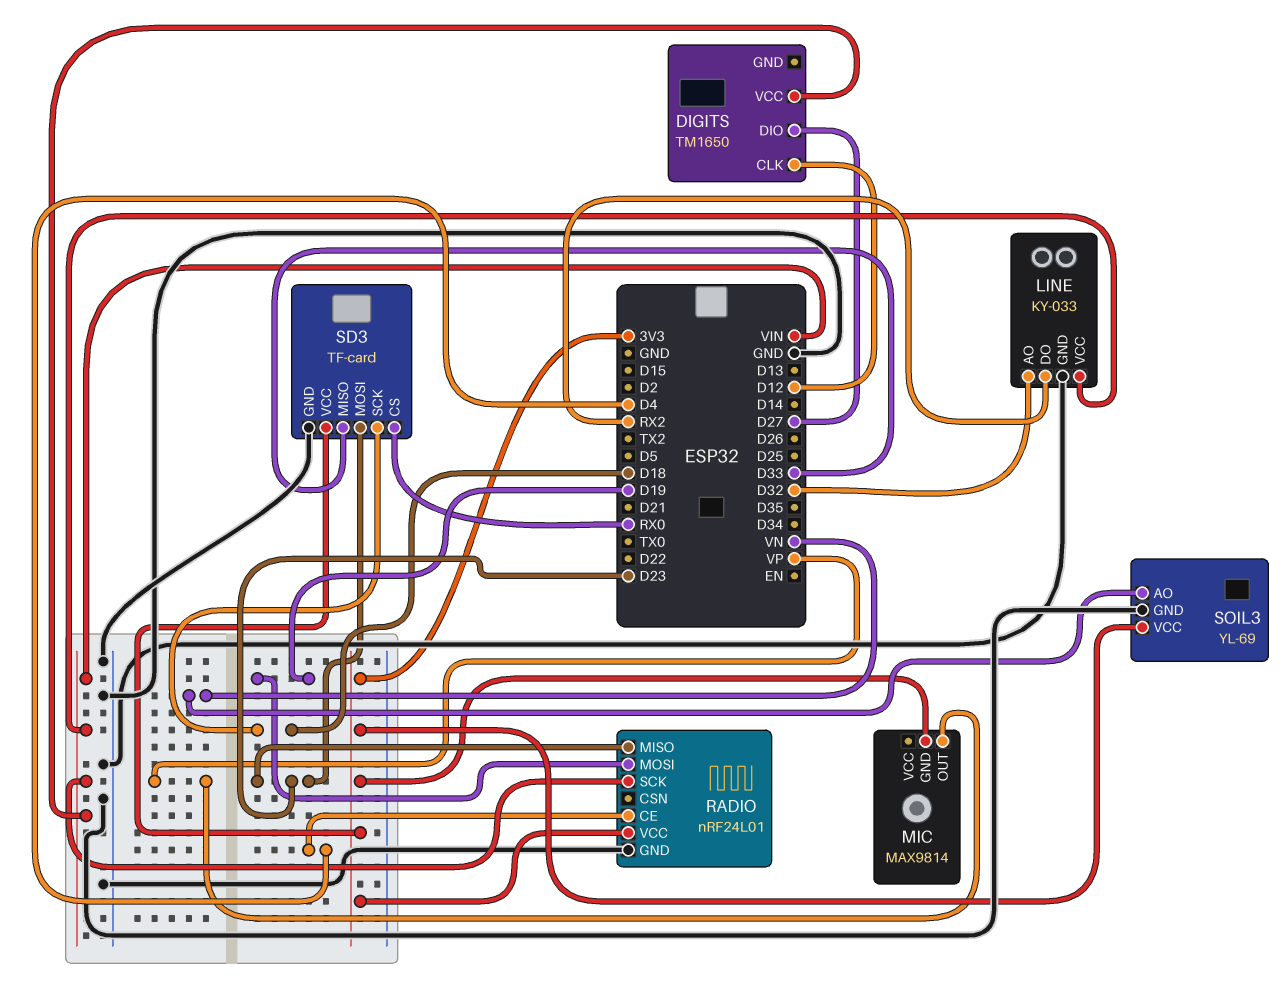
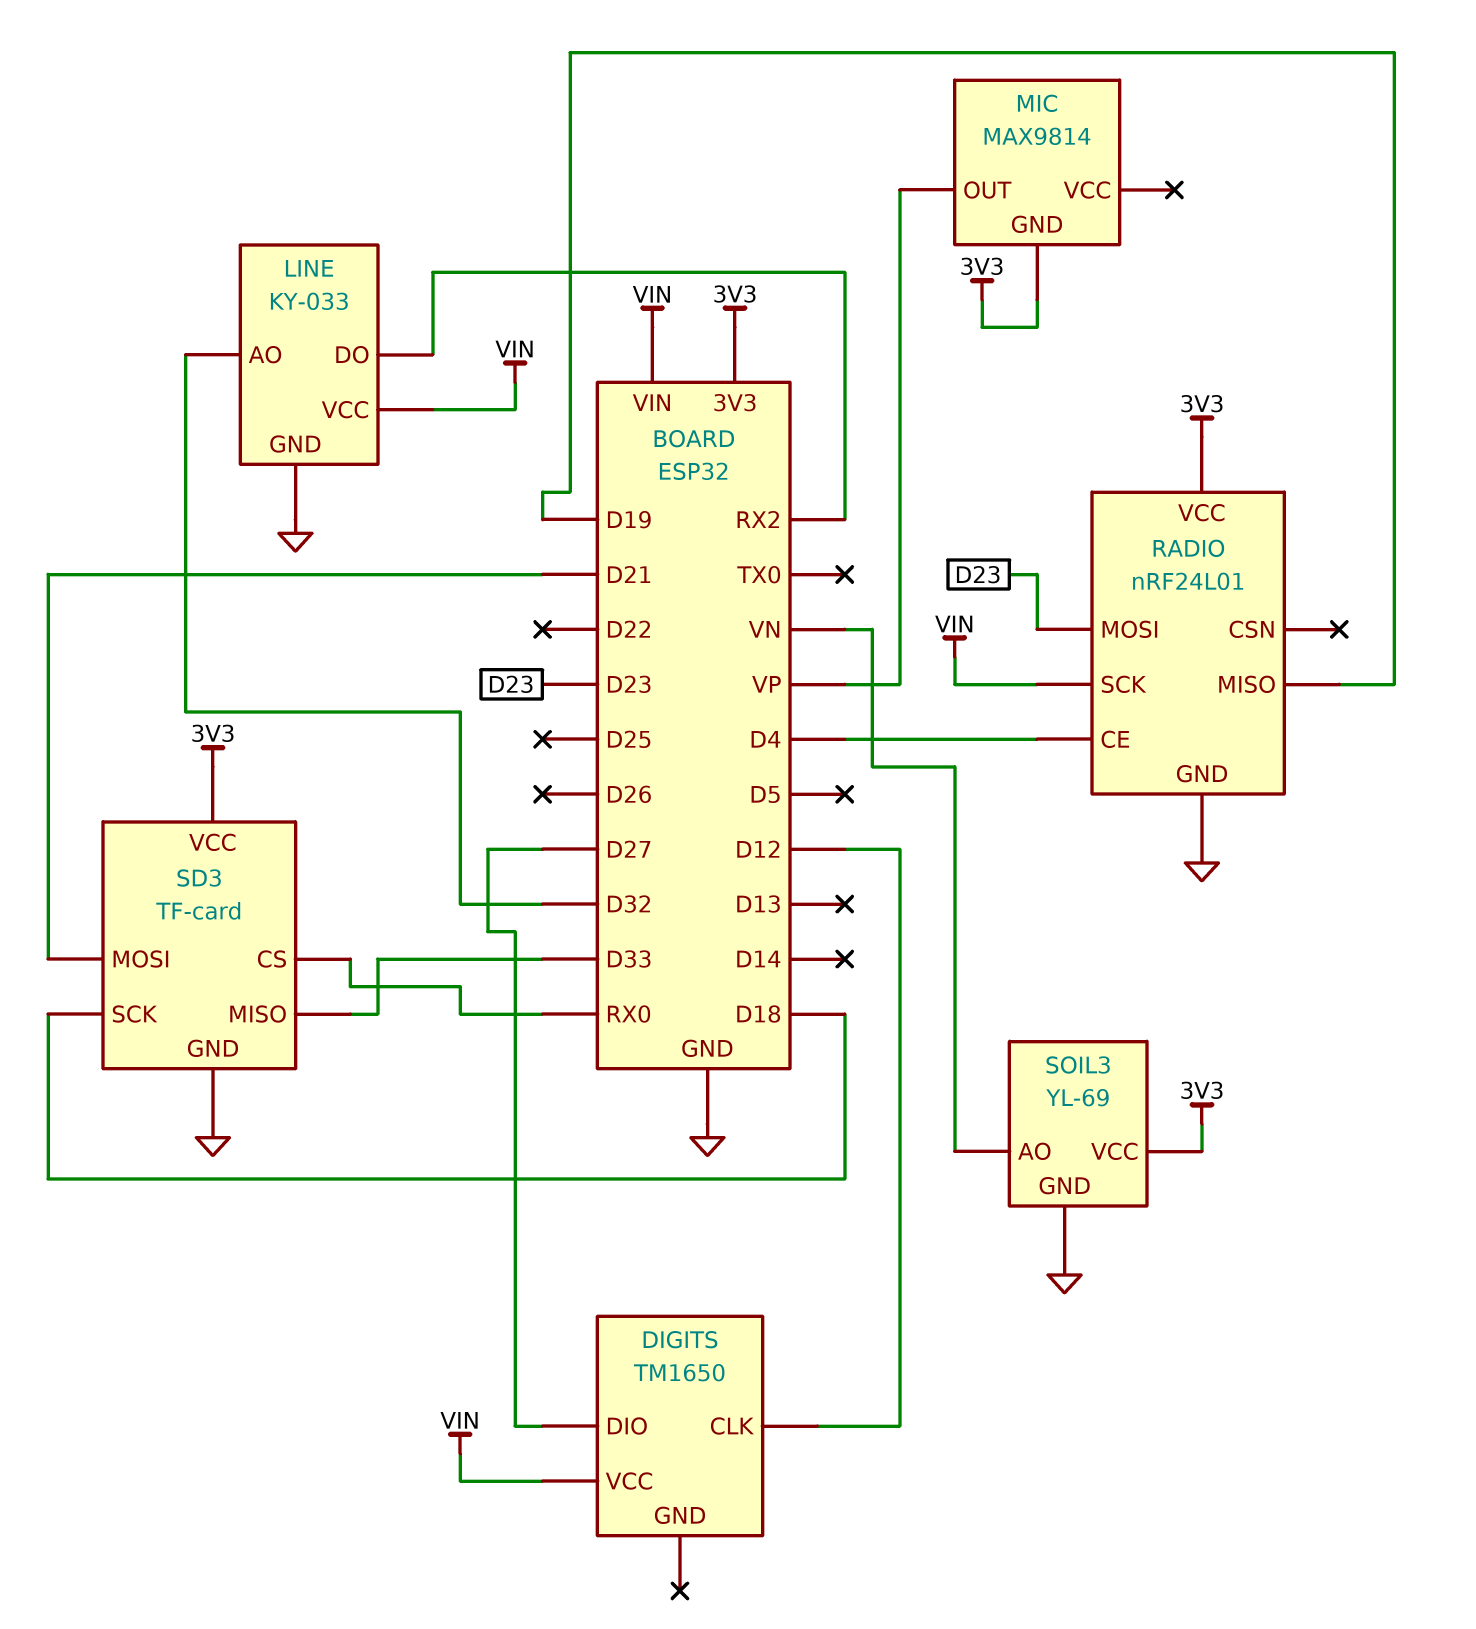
RADIO pin MISO: D23 -> D19
RADIO pin MOSI: D19 -> D23
SD3 pin MOSI: D23 -> D21

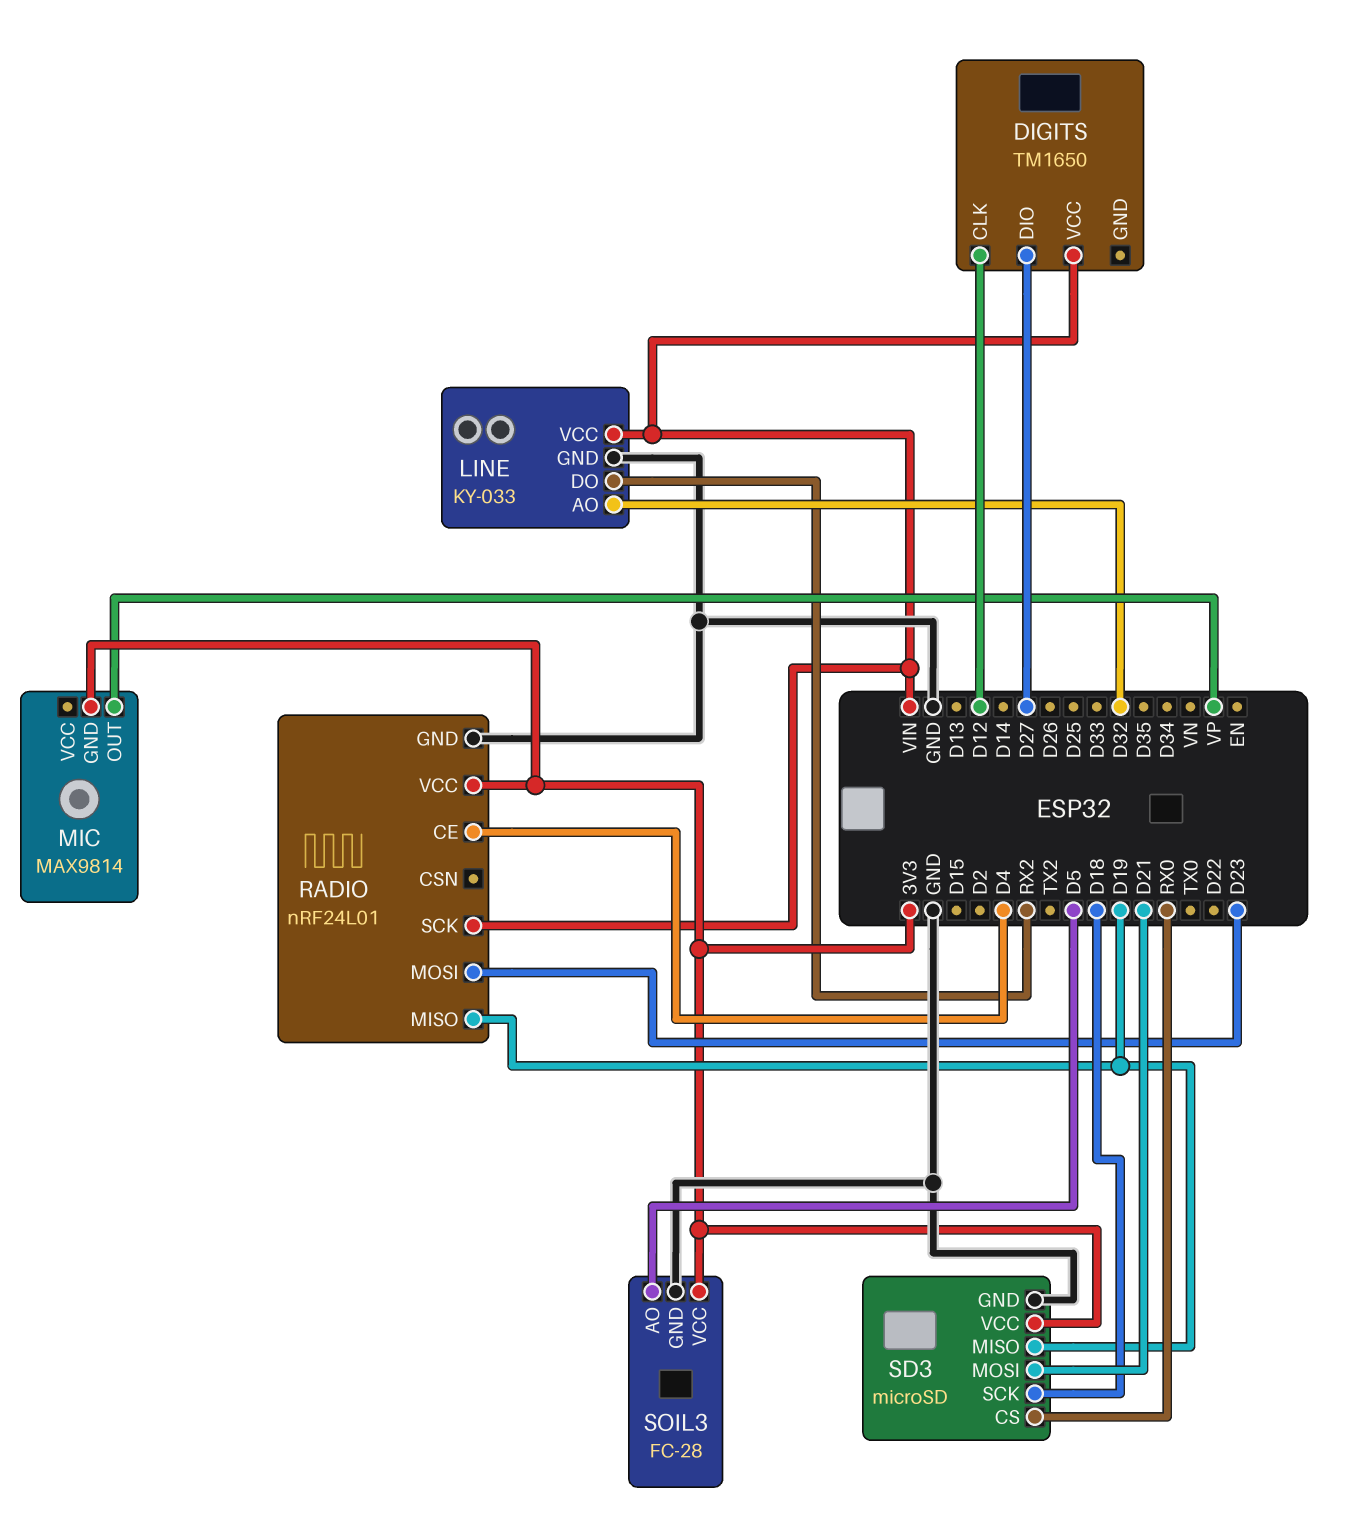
SD3: TF-card -> microSD
SD3 pin MISO: D33 -> D19
SOIL3: YL-69 -> FC-28
SOIL3 pin AO: VN -> D5

